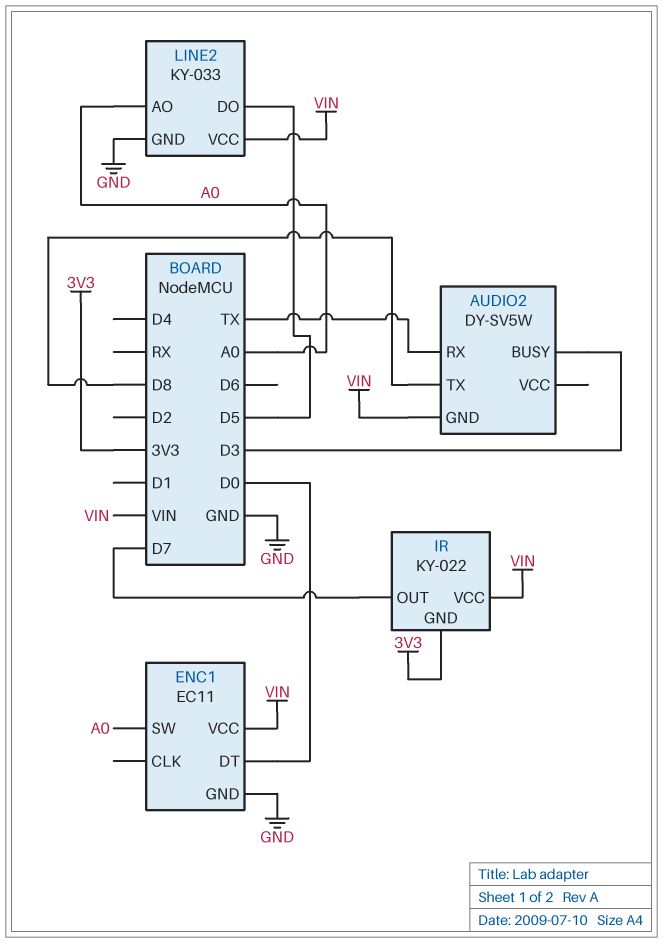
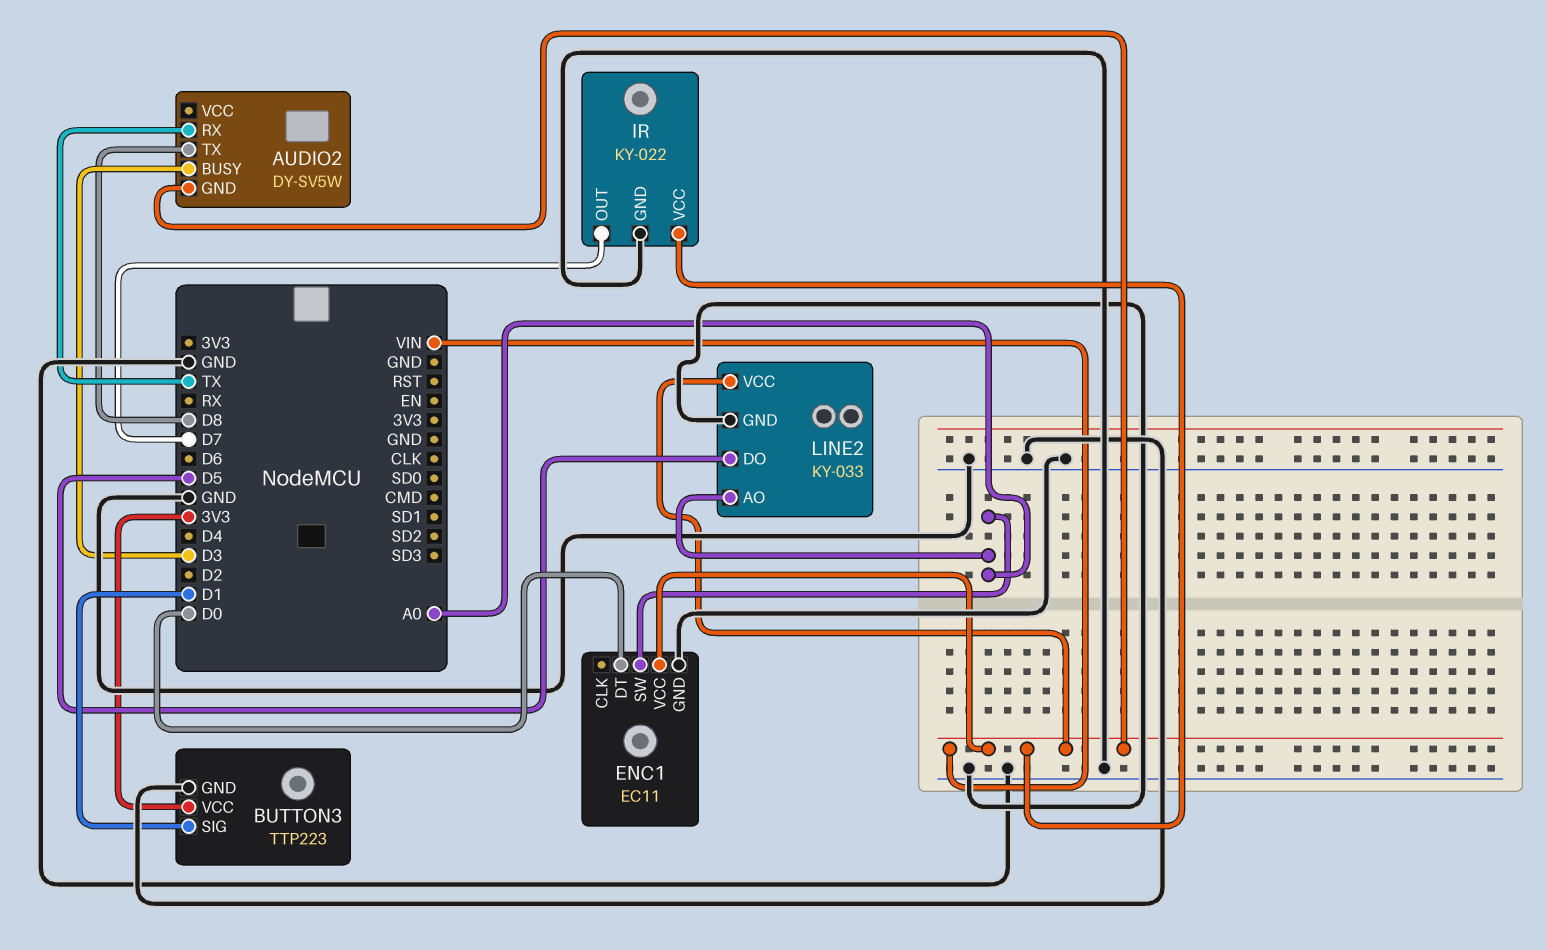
BUTTON3: none -> TTP223
BUTTON3 pin GND: none -> GND
BUTTON3 pin SIG: none -> D1
BUTTON3 pin VCC: none -> 3V3
IR pin GND: 3V3 -> GND

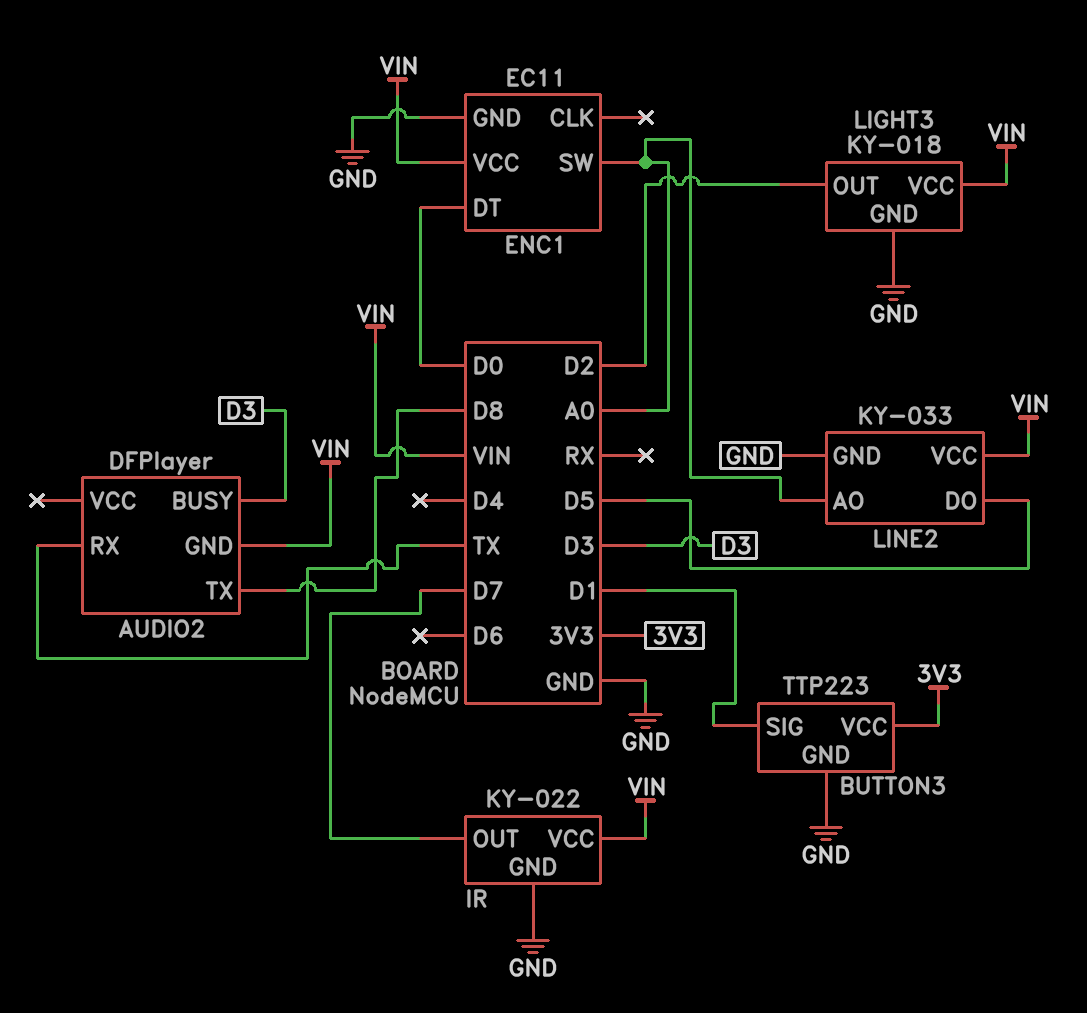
AUDIO2: DY-SV5W -> DFPlayer
LIGHT3: none -> KY-018
LIGHT3 pin GND: none -> GND
LIGHT3 pin OUT: none -> D2
LIGHT3 pin VCC: none -> VIN

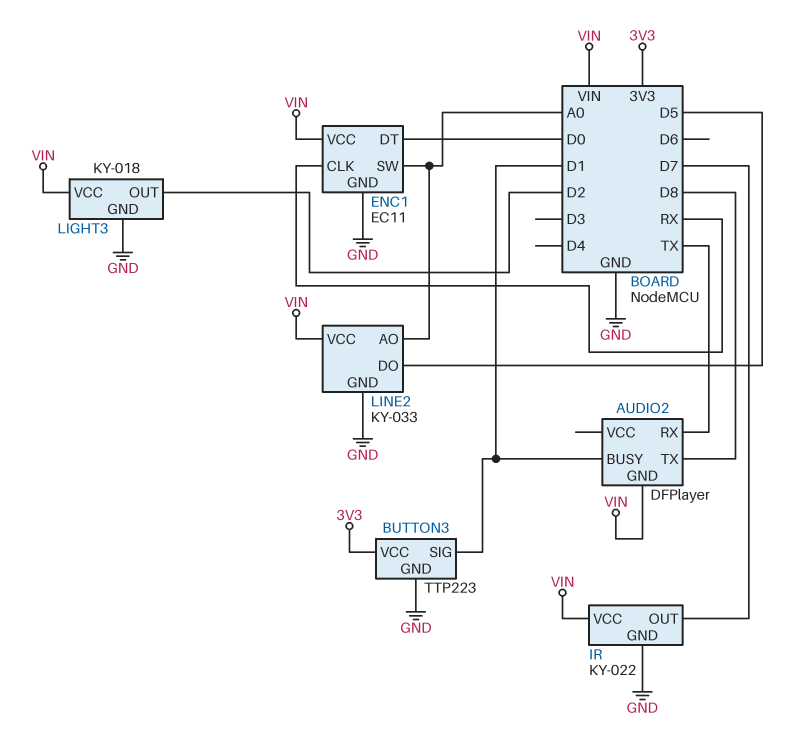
AUDIO2 pin BUSY: D3 -> D1
ENC1 pin CLK: none -> RX

